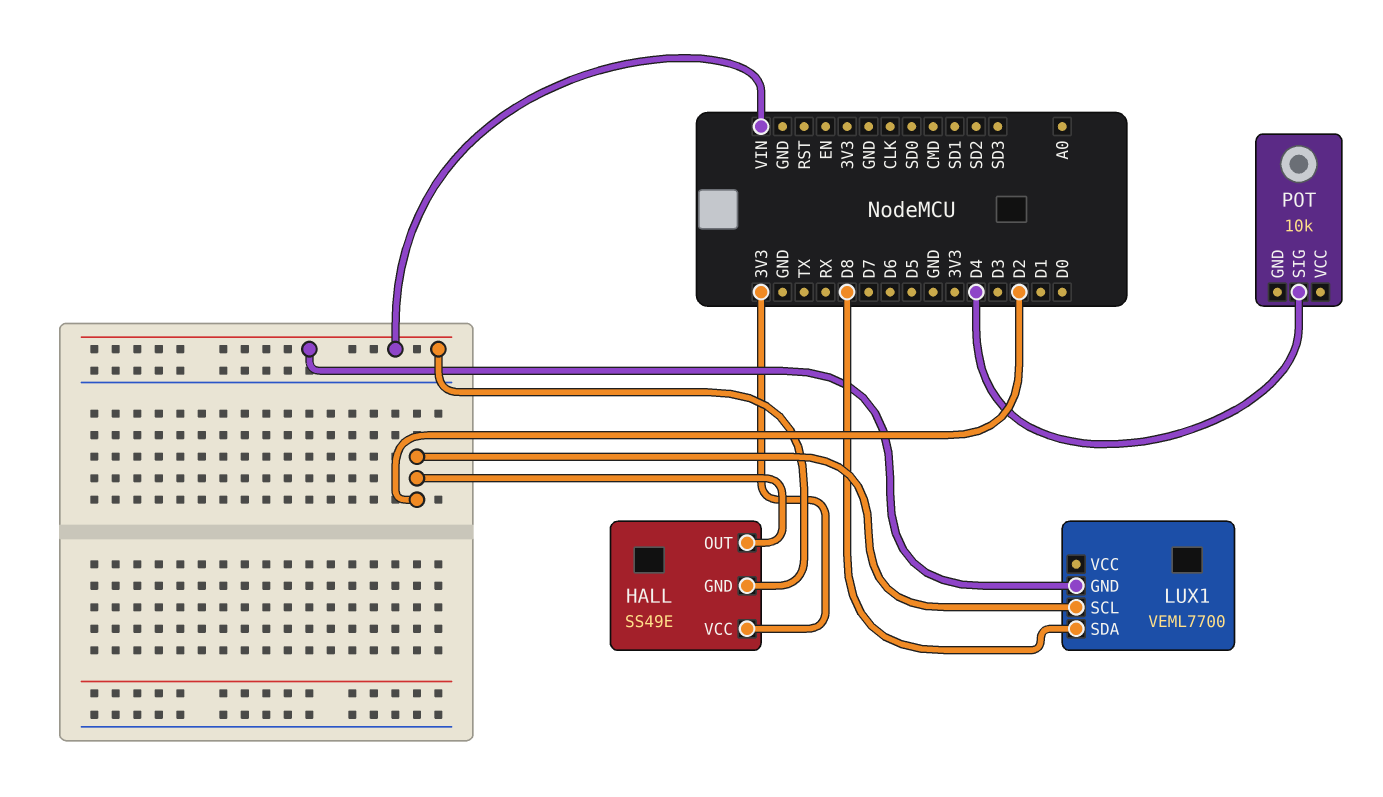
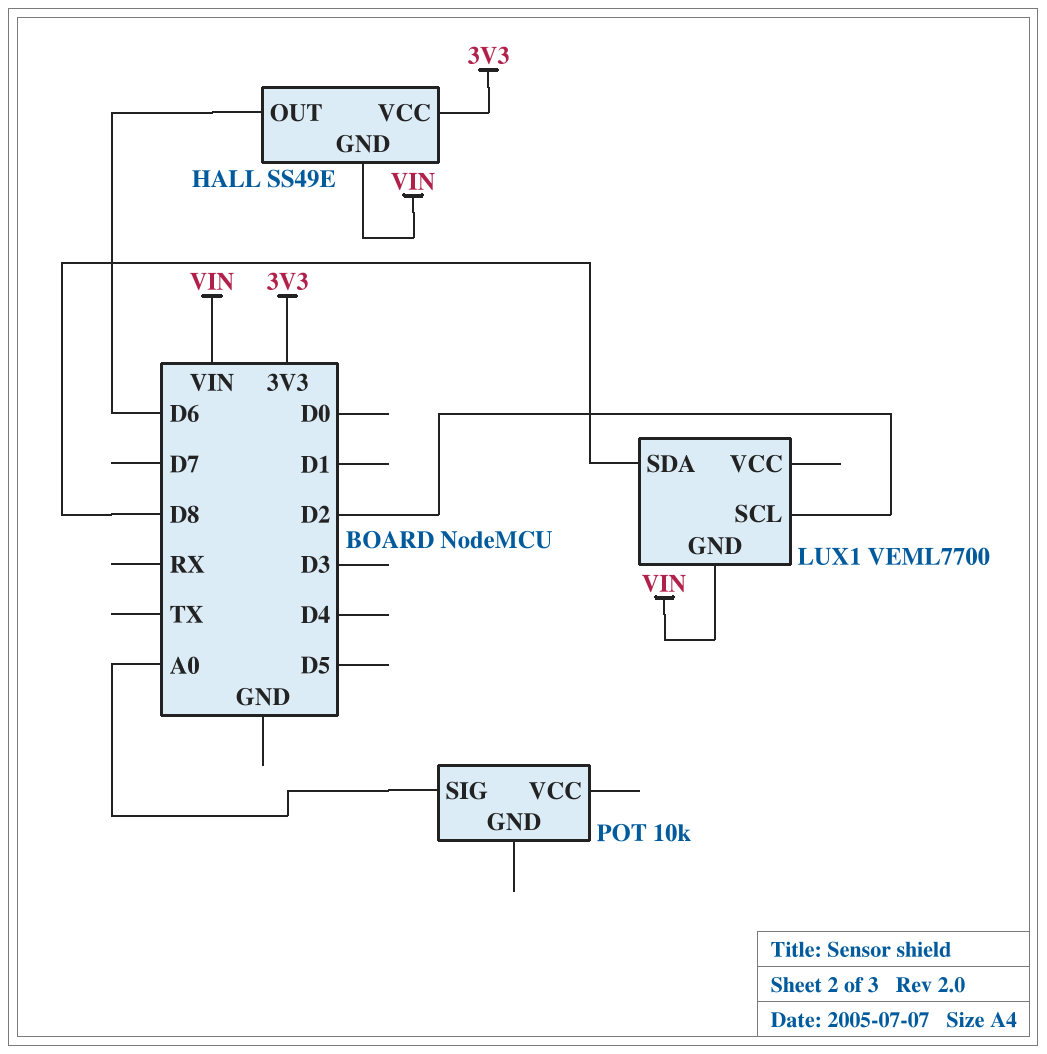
HALL pin OUT: D2 -> D6
POT pin SIG: D4 -> A0

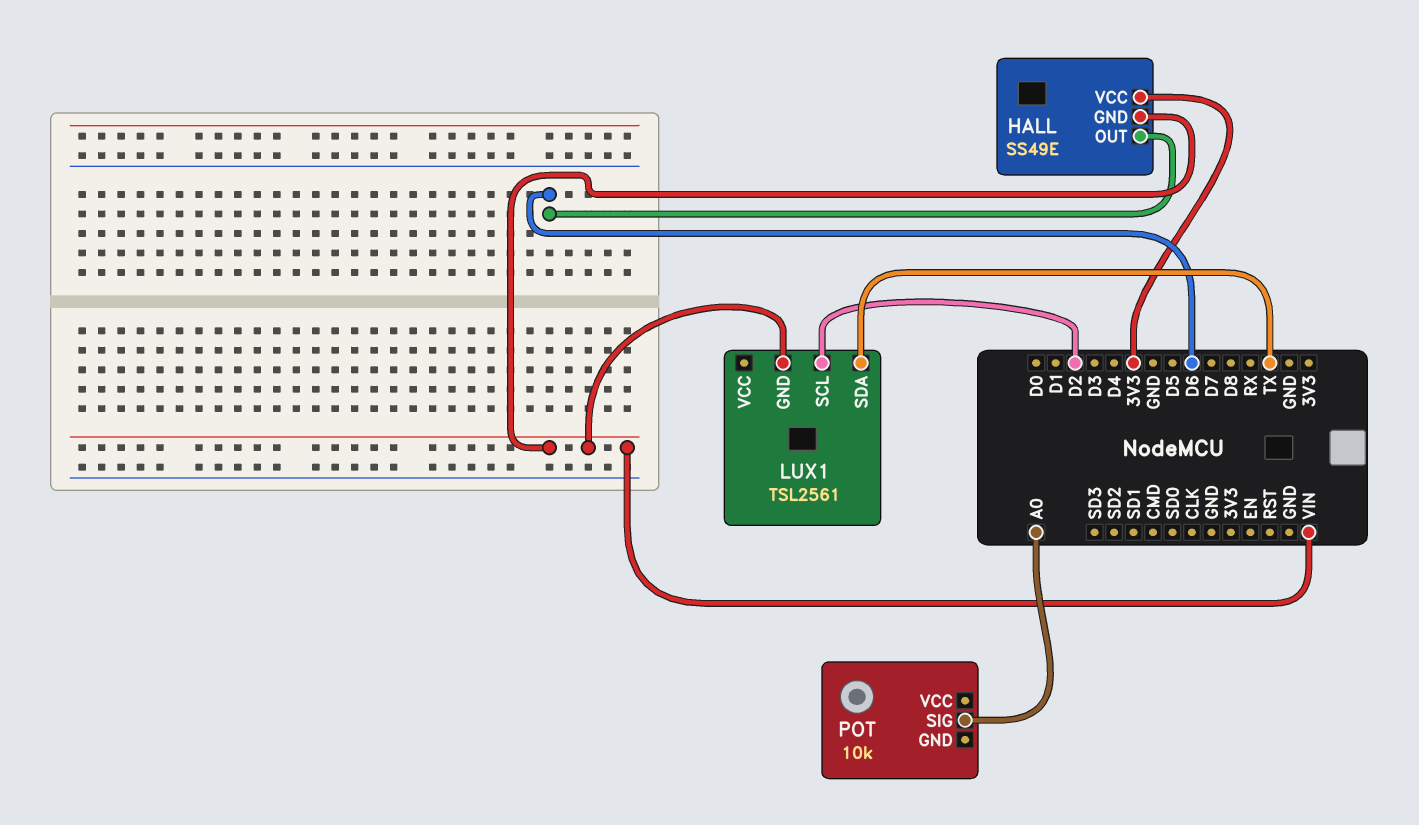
LUX1: VEML7700 -> TSL2561
LUX1 pin SDA: D8 -> TX

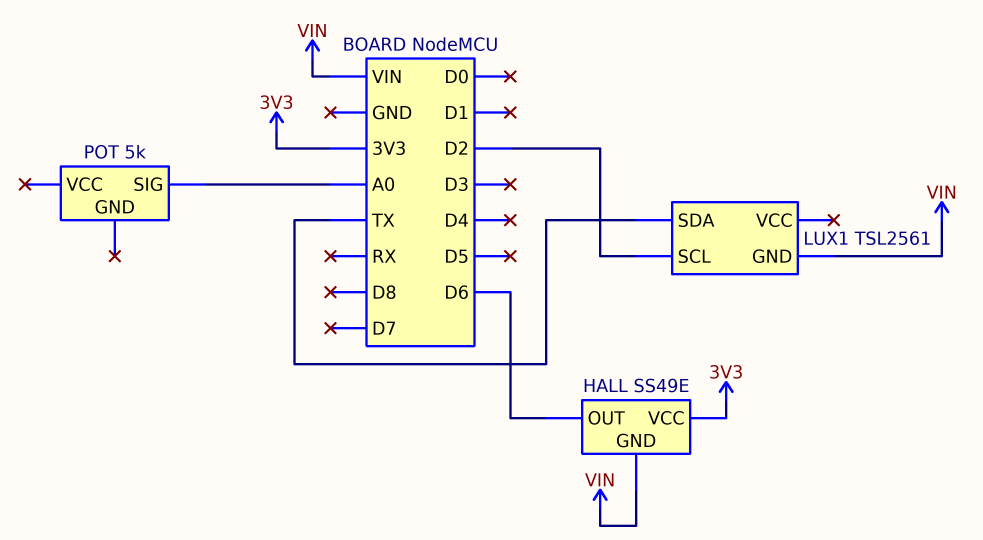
POT: 10k -> 5k

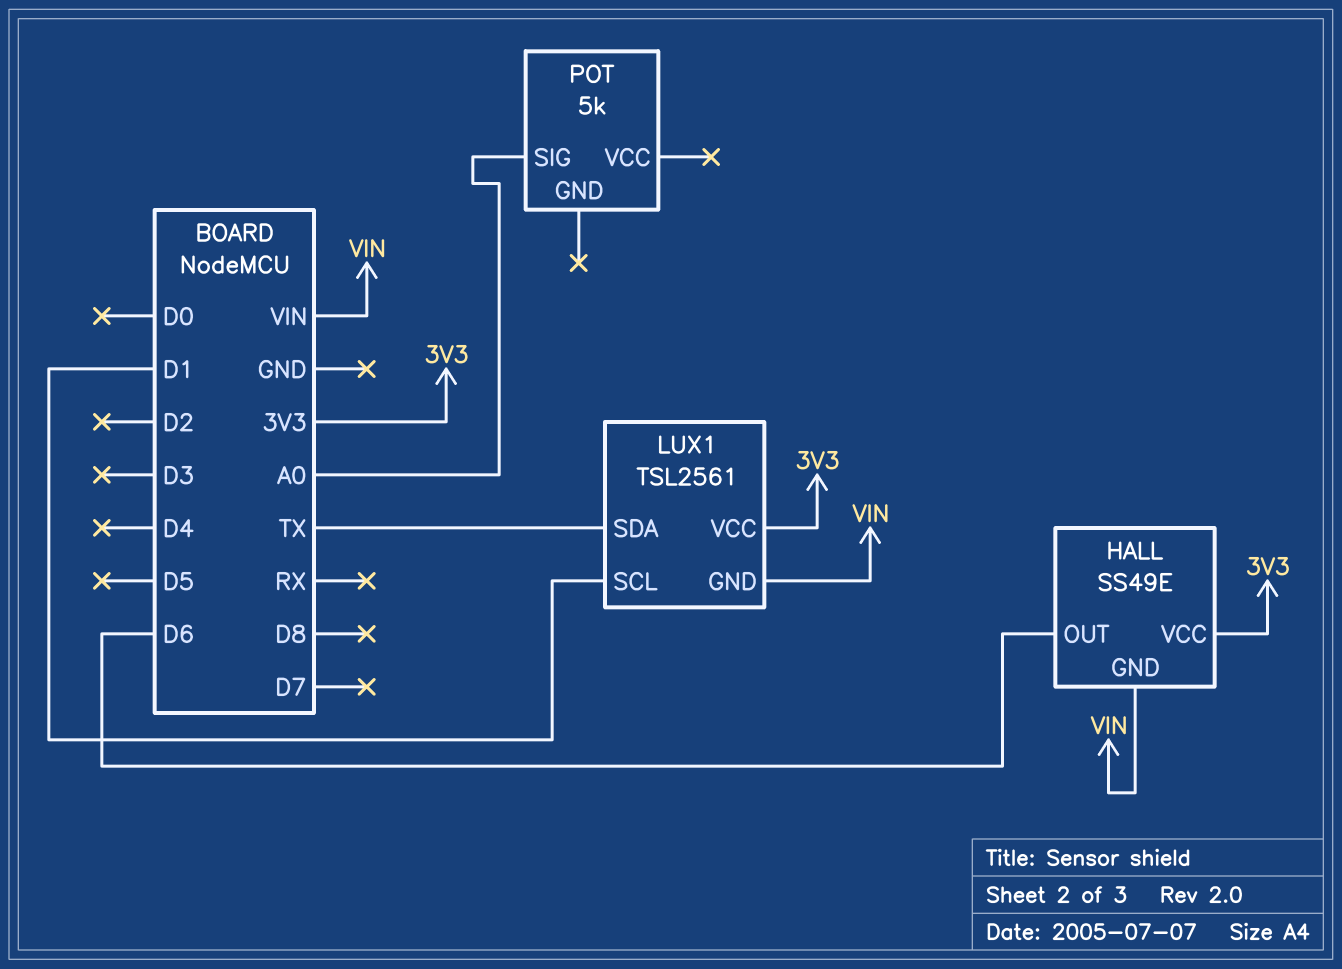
LUX1 pin SCL: D2 -> D1
LUX1 pin VCC: none -> 3V3

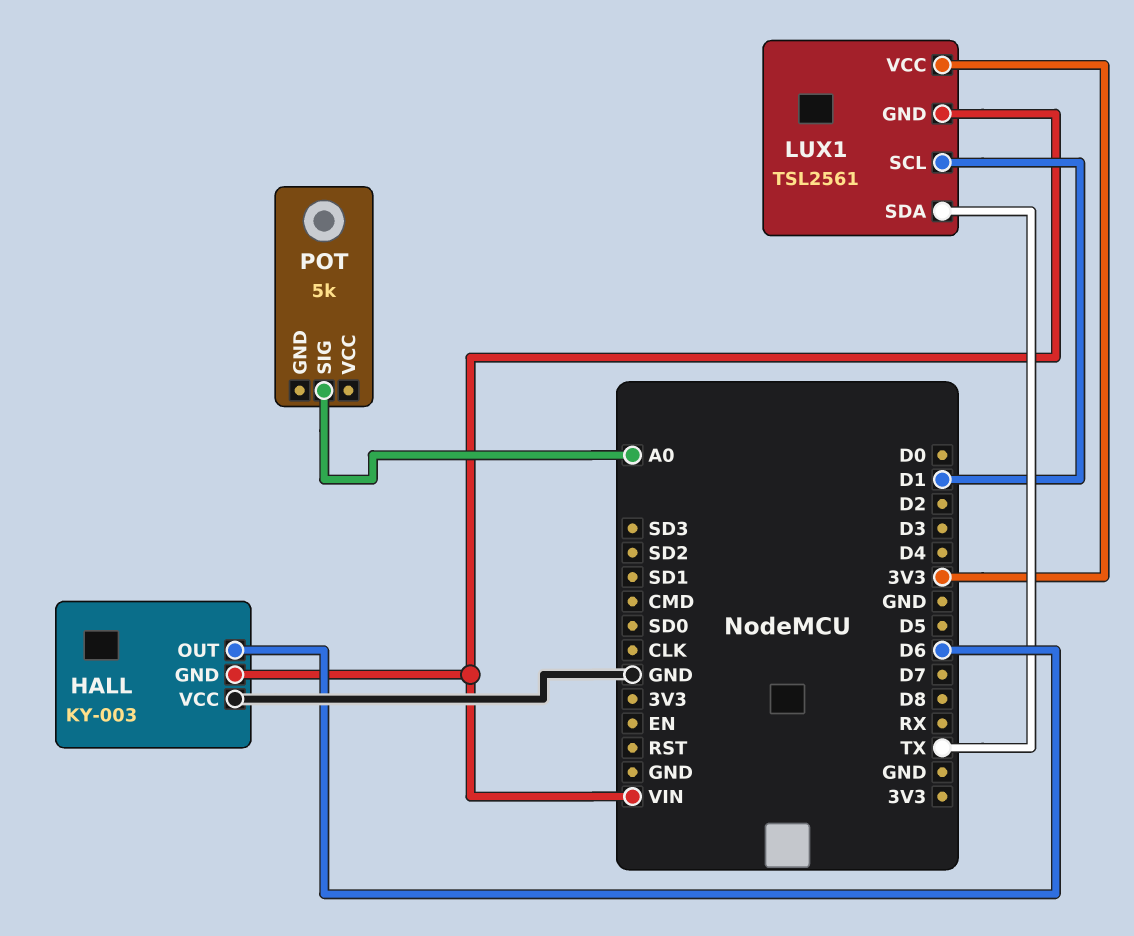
HALL: SS49E -> KY-003
HALL pin VCC: 3V3 -> GND

